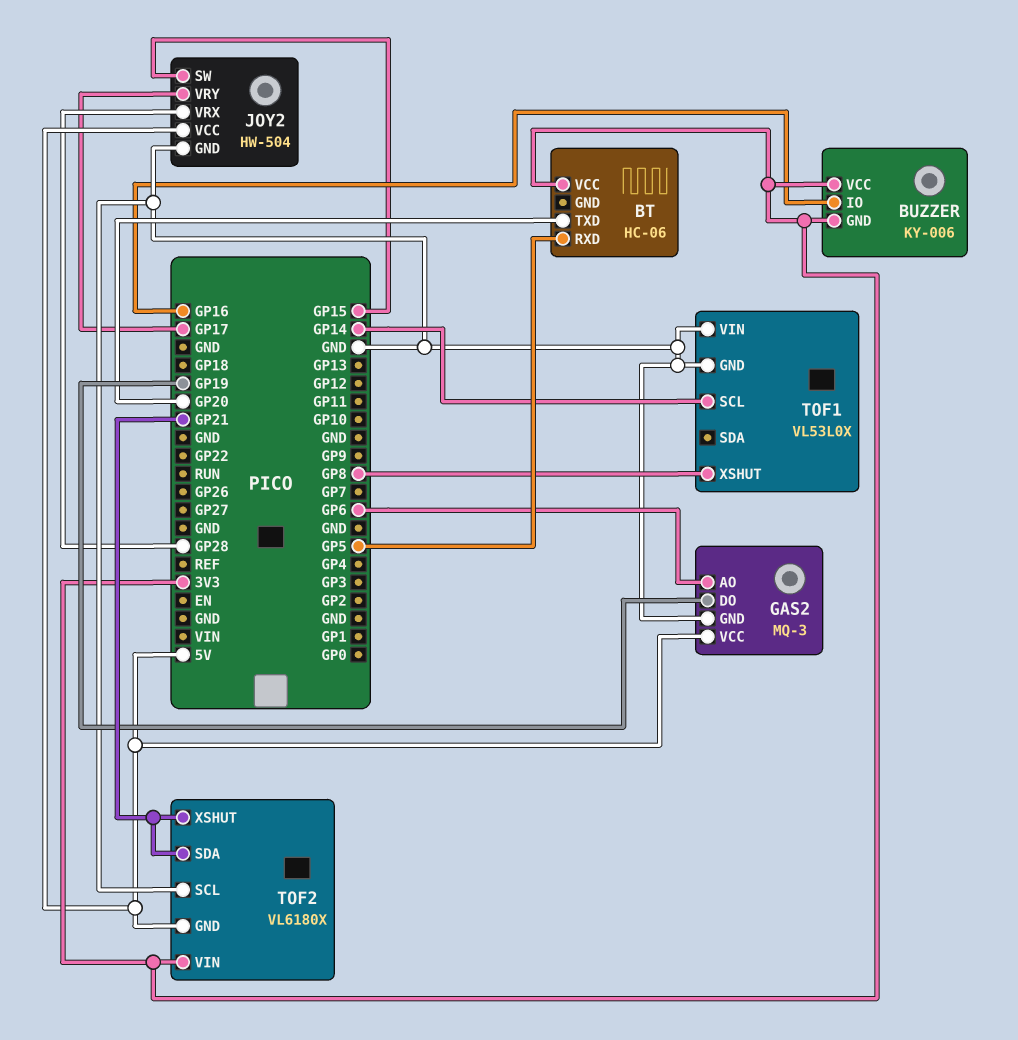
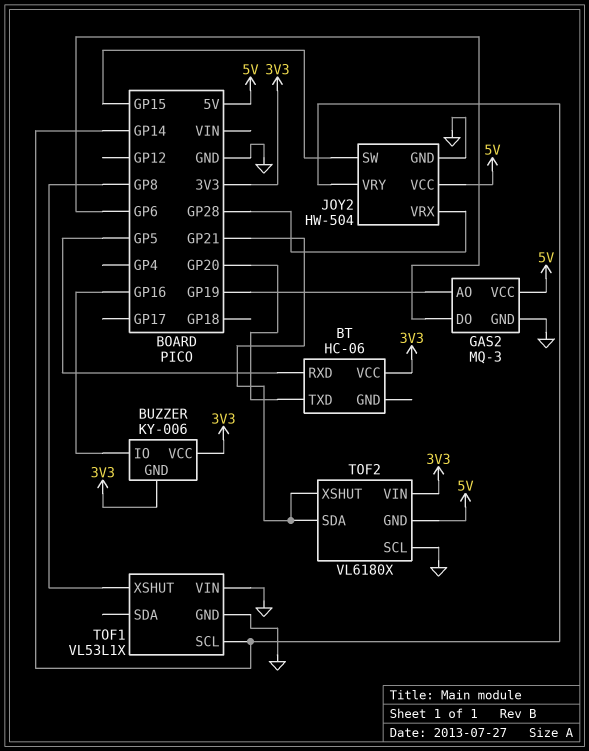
GAS2 pin AO: GP6 -> GP19
GAS2 pin DO: GP19 -> GP6
JOY2 pin VRY: GP17 -> GP14
TOF1: VL53L0X -> VL53L1X

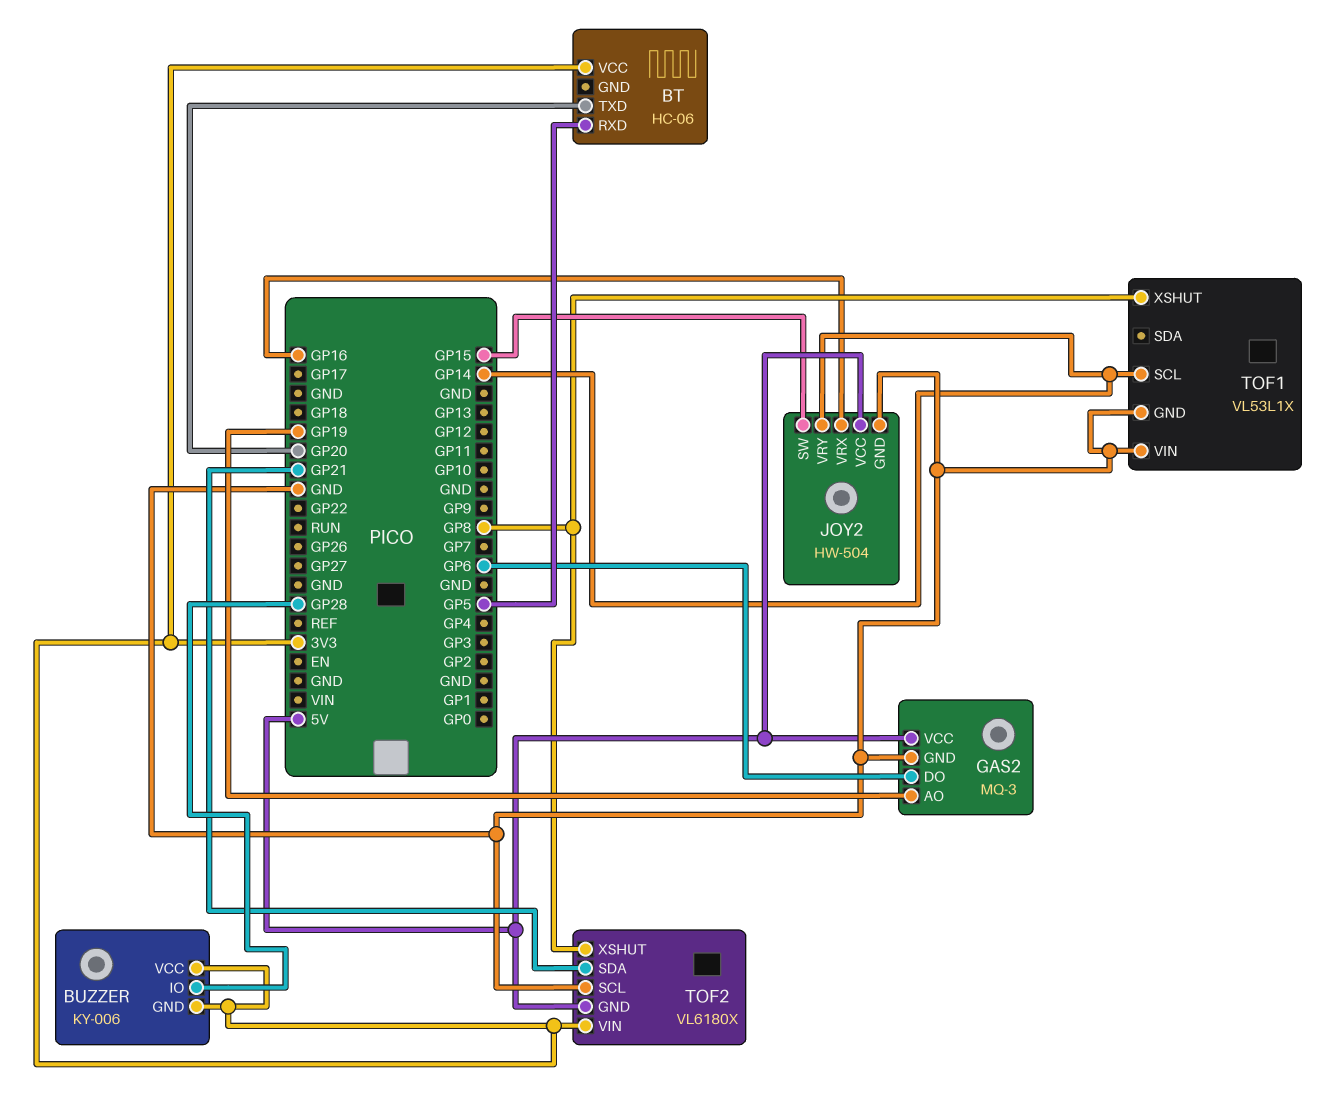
BUZZER pin IO: GP16 -> GP28
JOY2 pin VRX: GP28 -> GP16
TOF2 pin XSHUT: GP21 -> GP8

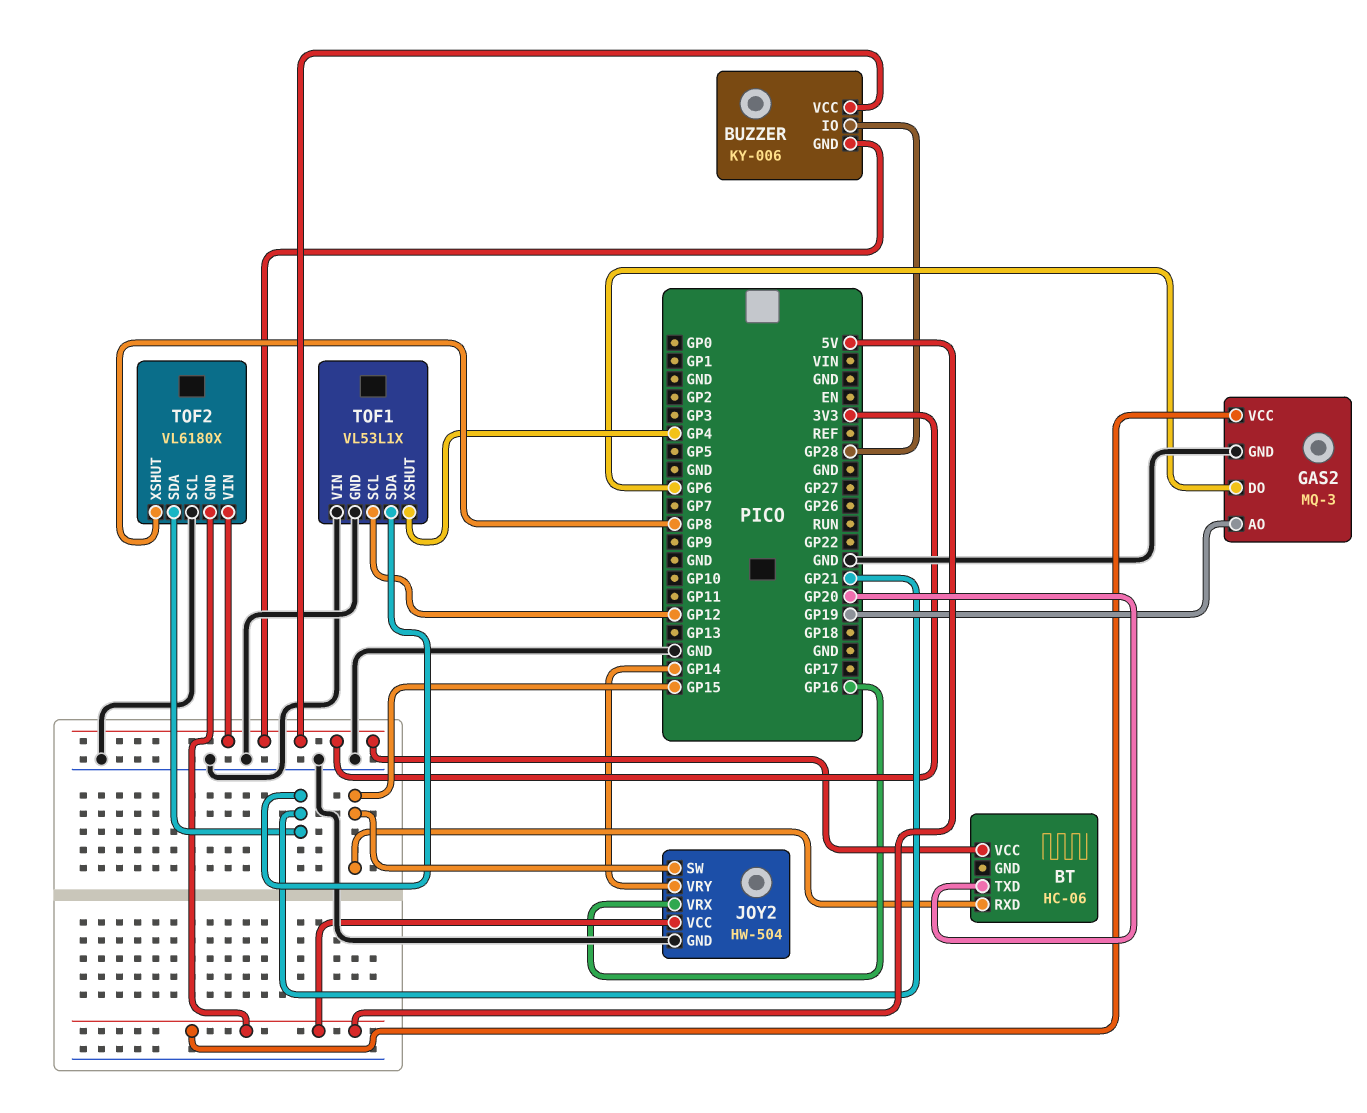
BT pin RXD: GP5 -> GP15
TOF1 pin SCL: GP14 -> GP12
TOF1 pin SDA: none -> GP21
TOF1 pin XSHUT: GP8 -> GP4

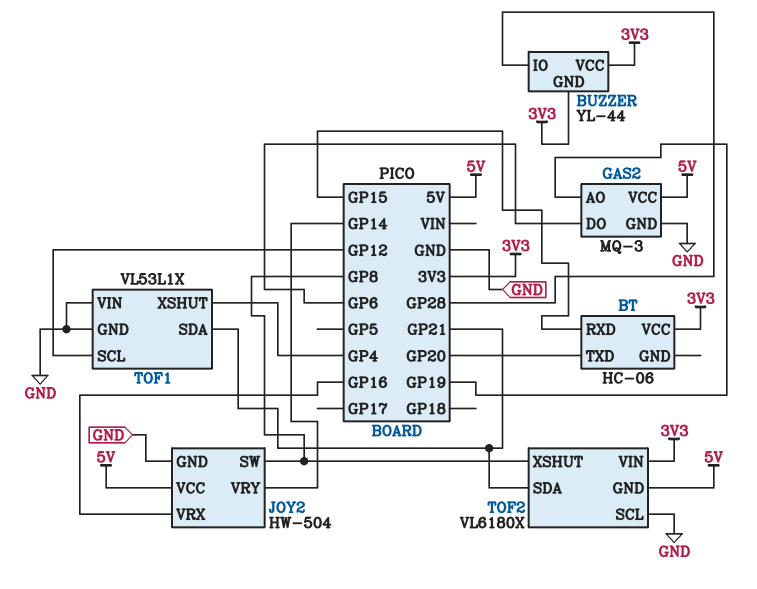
BUZZER: KY-006 -> YL-44
JOY2 pin SW: GP15 -> GP8

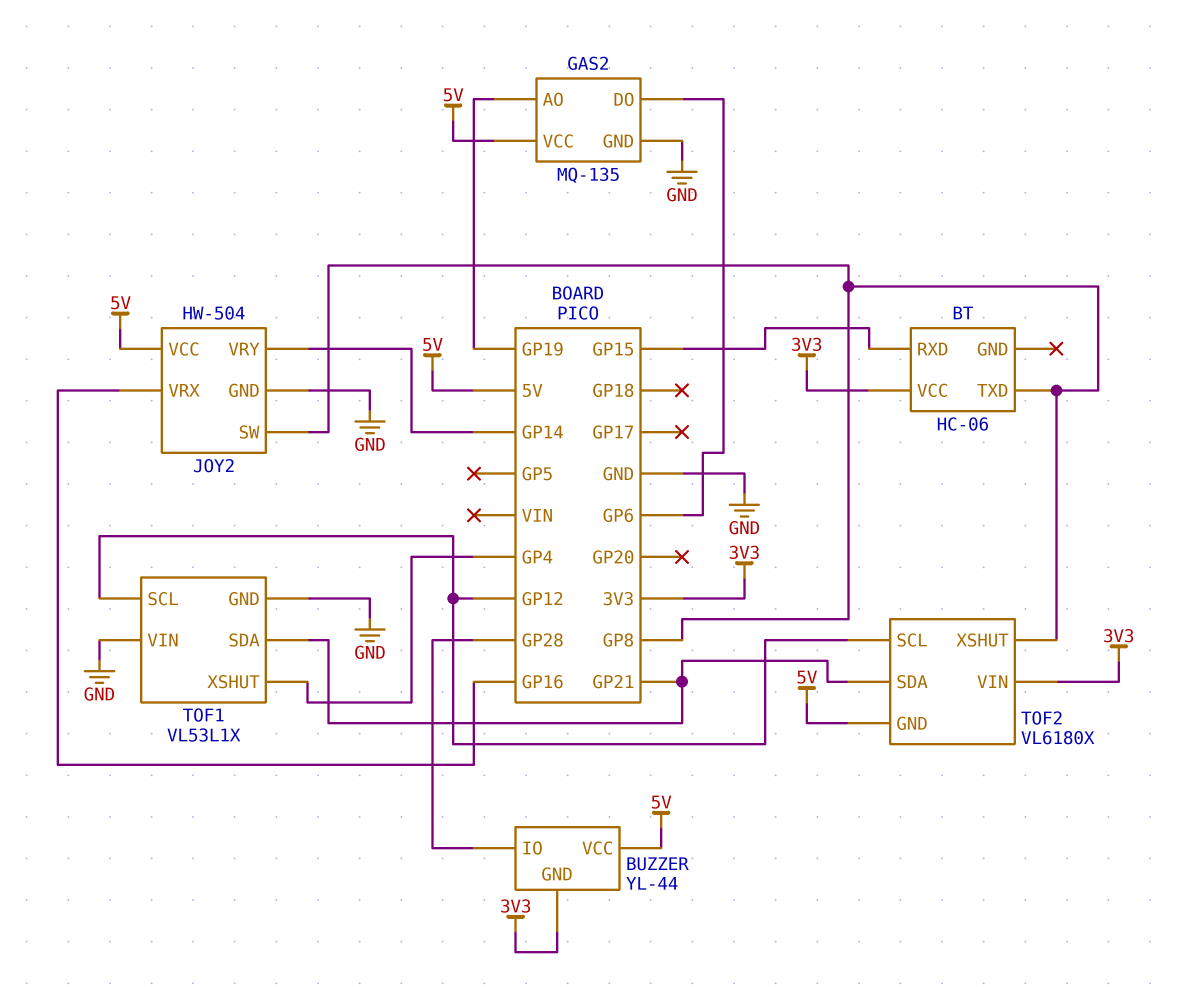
BT pin TXD: GP20 -> GP8
BUZZER pin VCC: 3V3 -> 5V
GAS2: MQ-3 -> MQ-135
TOF2 pin SCL: GND -> GP12

